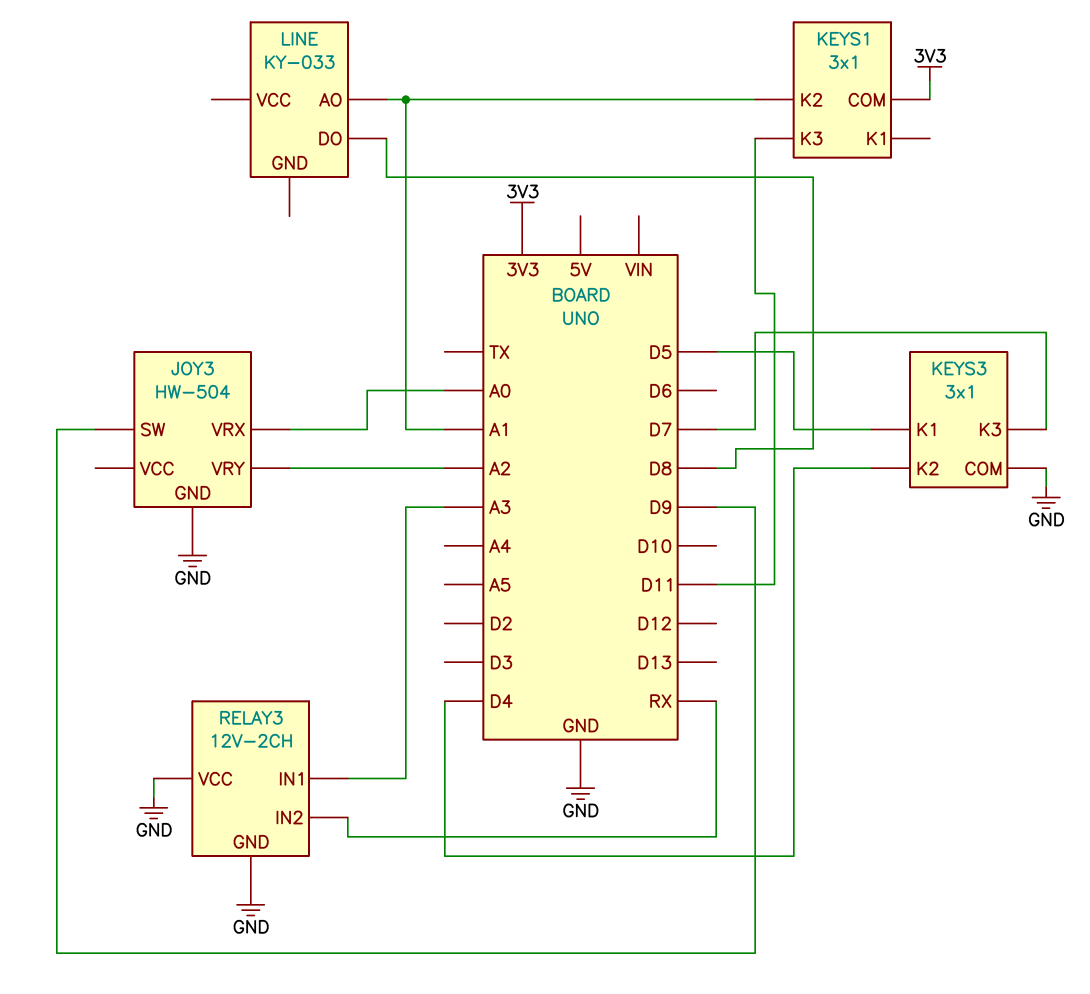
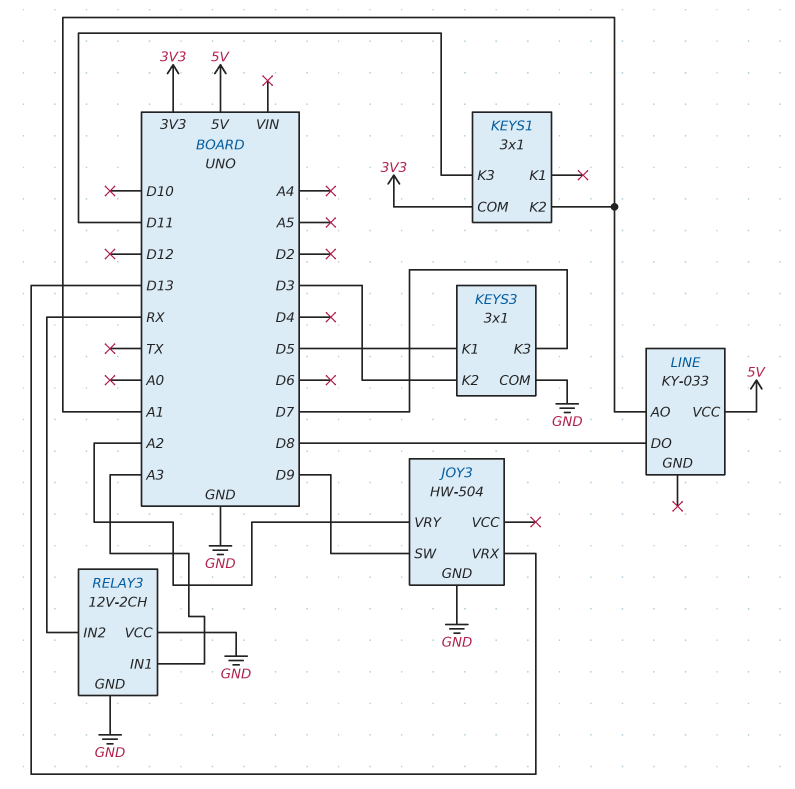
JOY3 pin VRX: A0 -> D13
KEYS3 pin K2: D4 -> D3
LINE pin VCC: none -> 5V

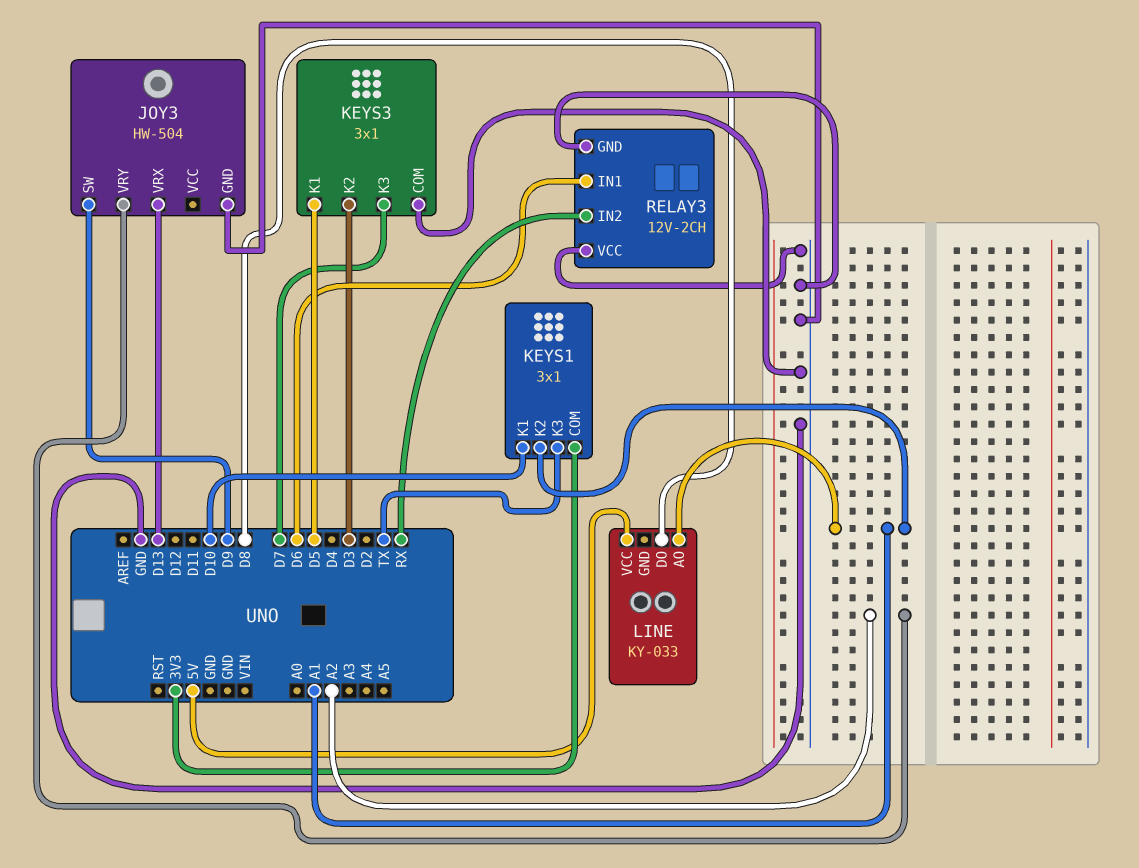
KEYS1 pin K1: none -> D10
KEYS1 pin K3: D11 -> TX
RELAY3 pin IN1: A3 -> D6

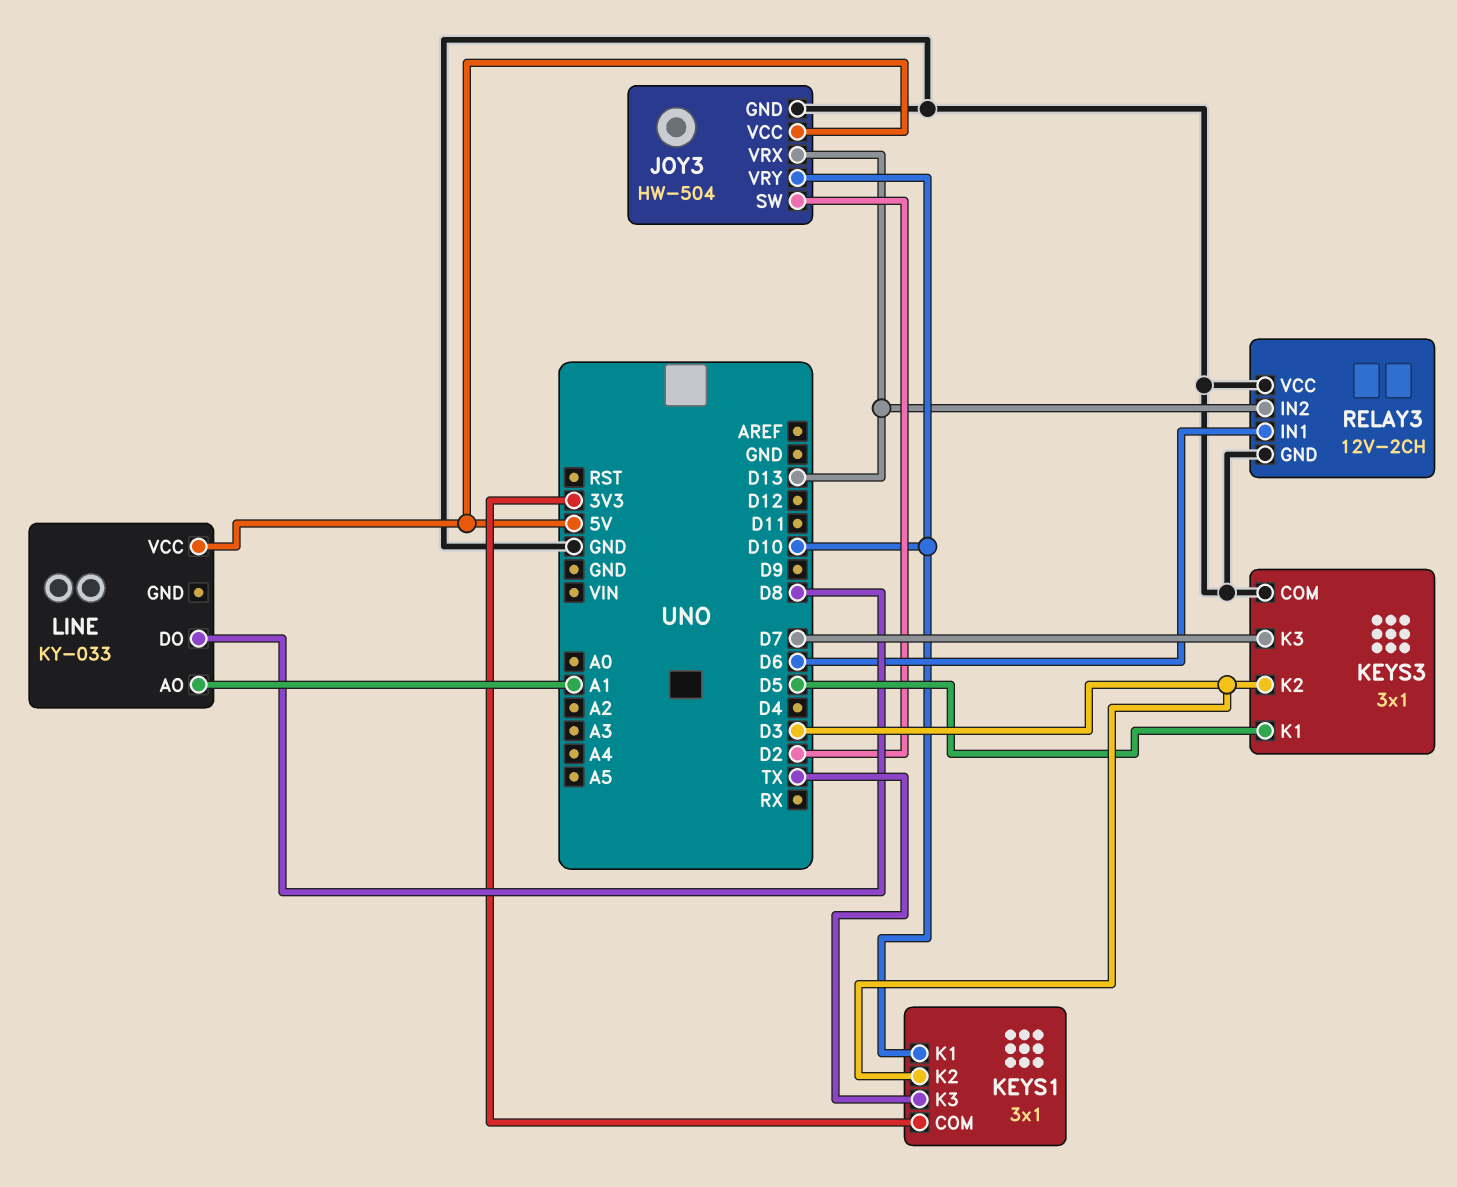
JOY3 pin SW: D9 -> D2
JOY3 pin VCC: none -> 5V
JOY3 pin VRY: A2 -> D10
KEYS1 pin K2: A1 -> D3
RELAY3 pin IN2: RX -> D13

